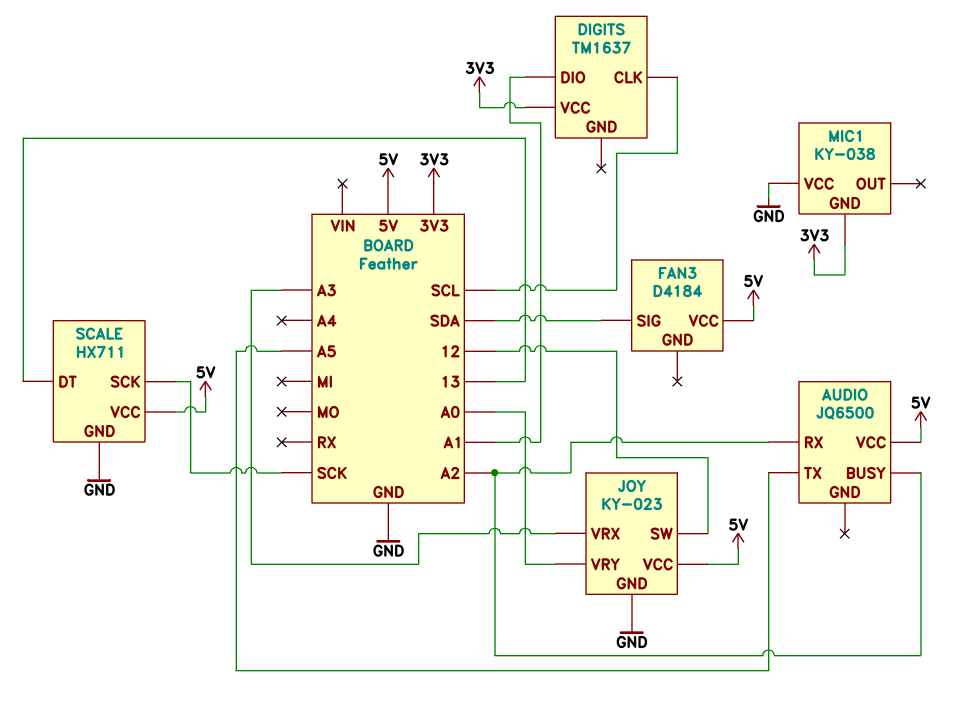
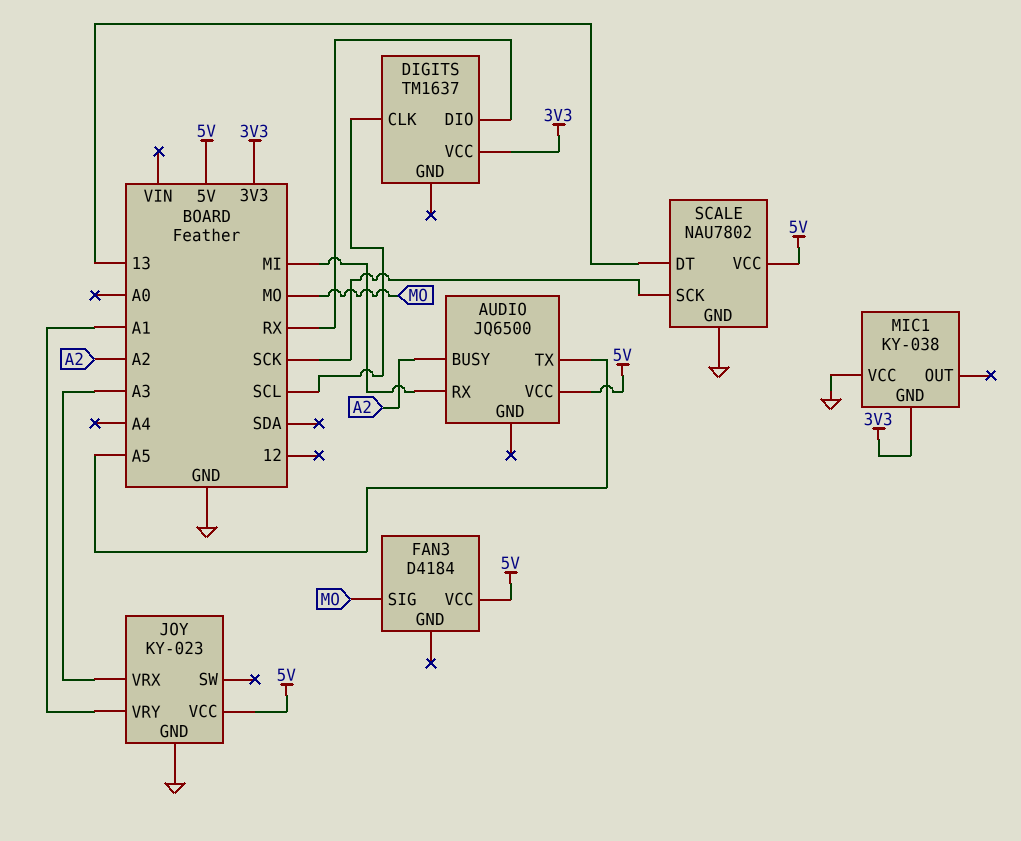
AUDIO pin RX: A2 -> MI
DIGITS pin DIO: A1 -> RX
FAN3 pin SIG: SDA -> MO
JOY pin SW: 12 -> none
JOY pin VRY: A0 -> A1
SCALE: HX711 -> NAU7802

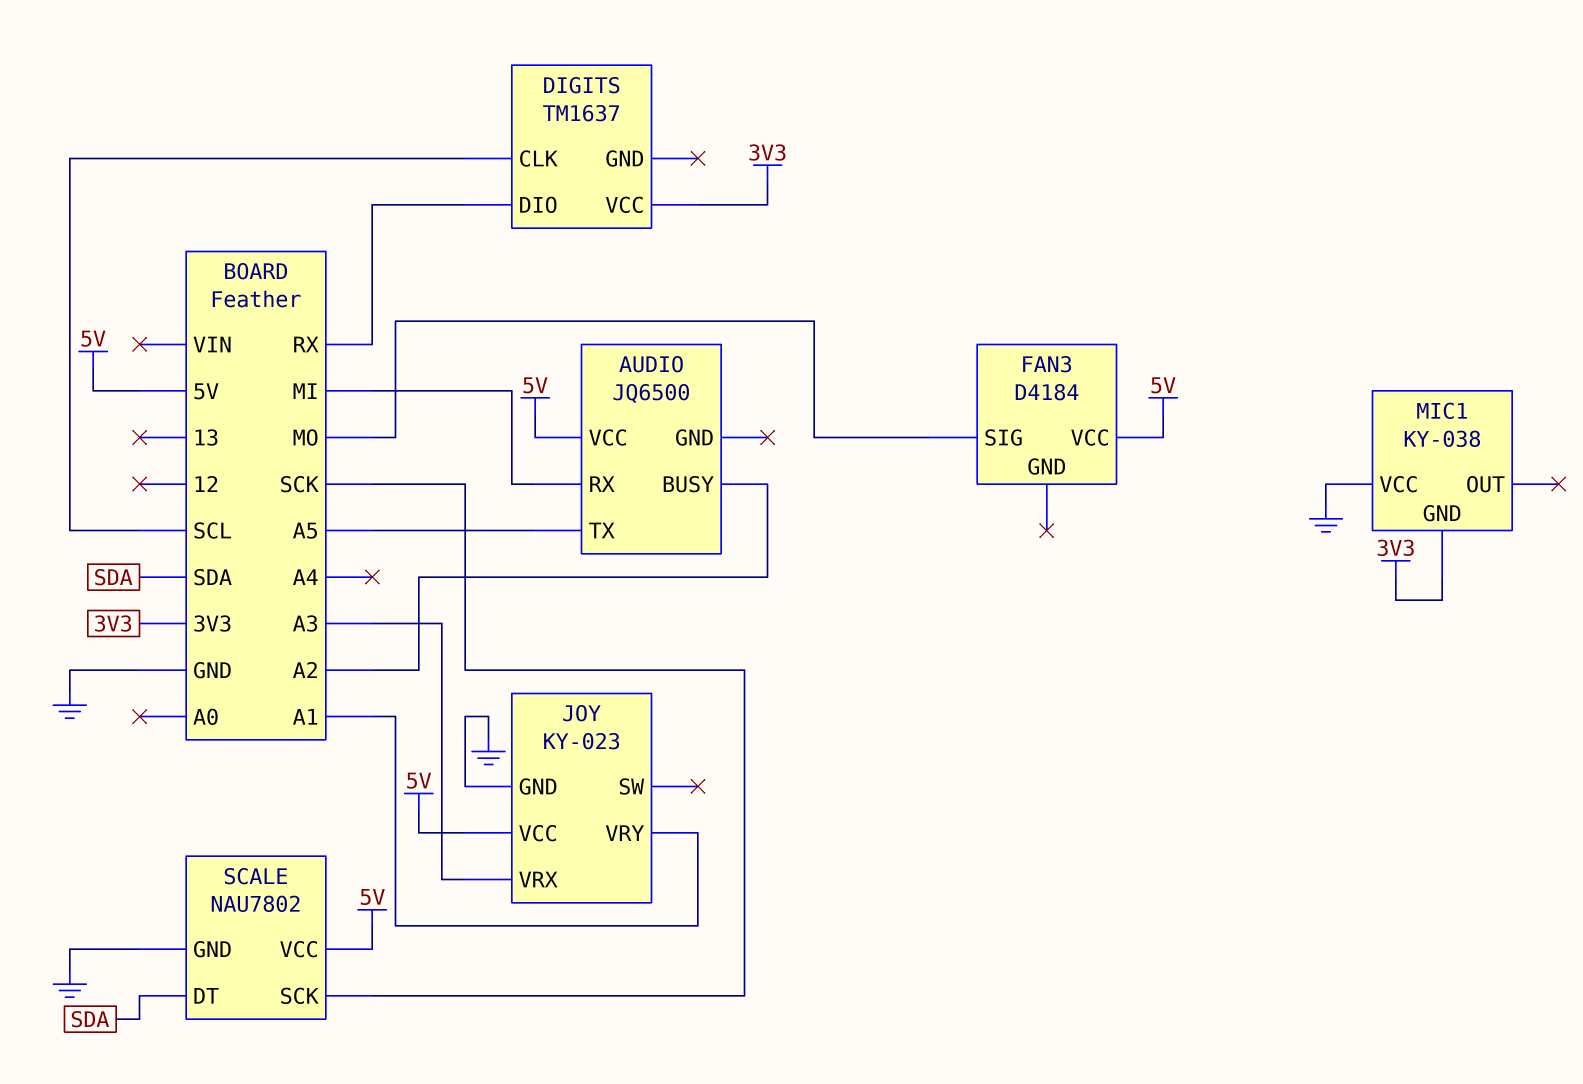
SCALE pin DT: 13 -> SDA

